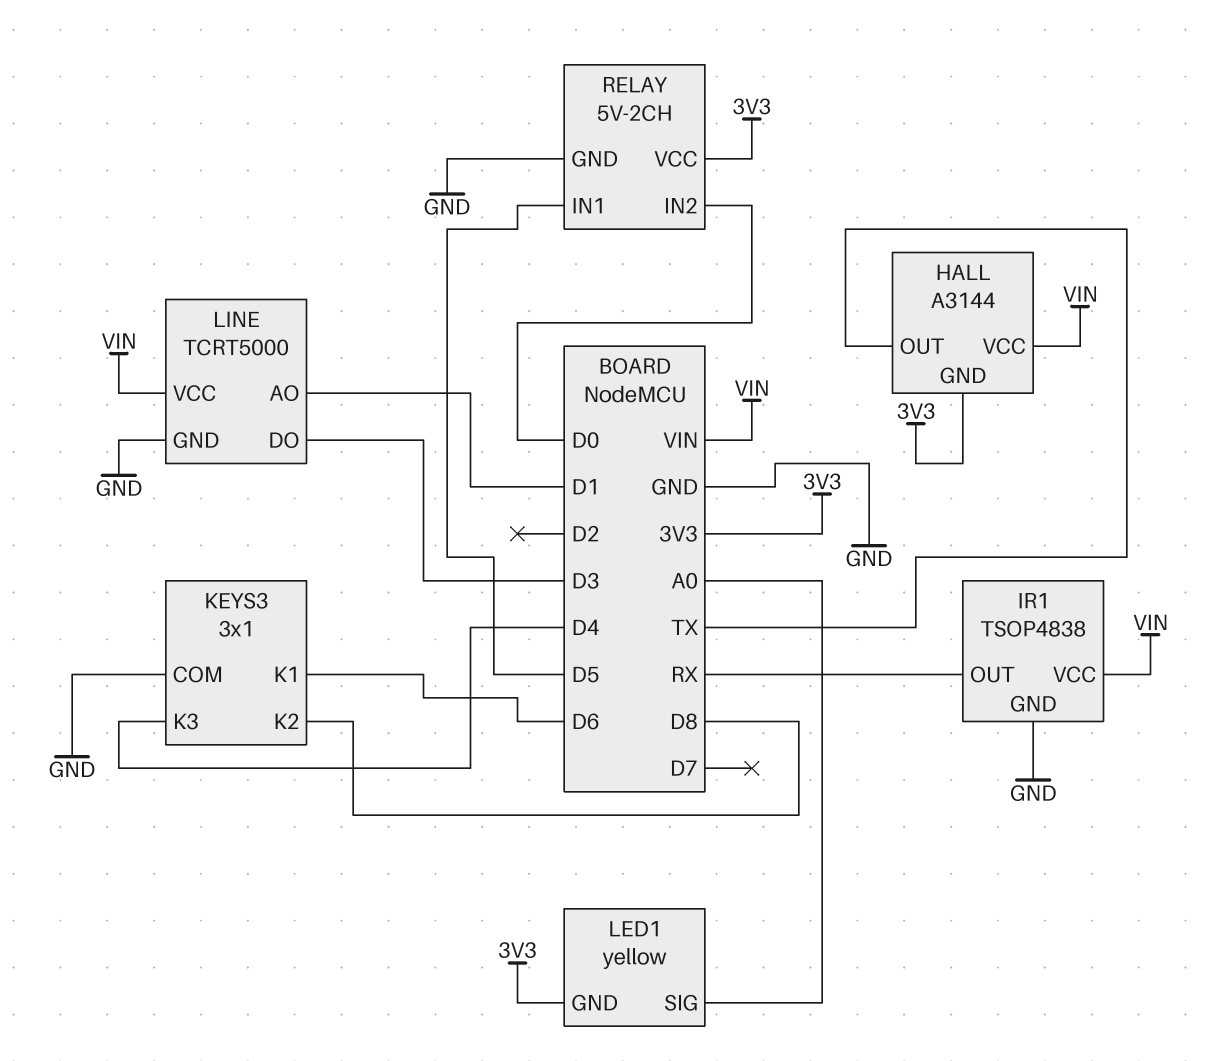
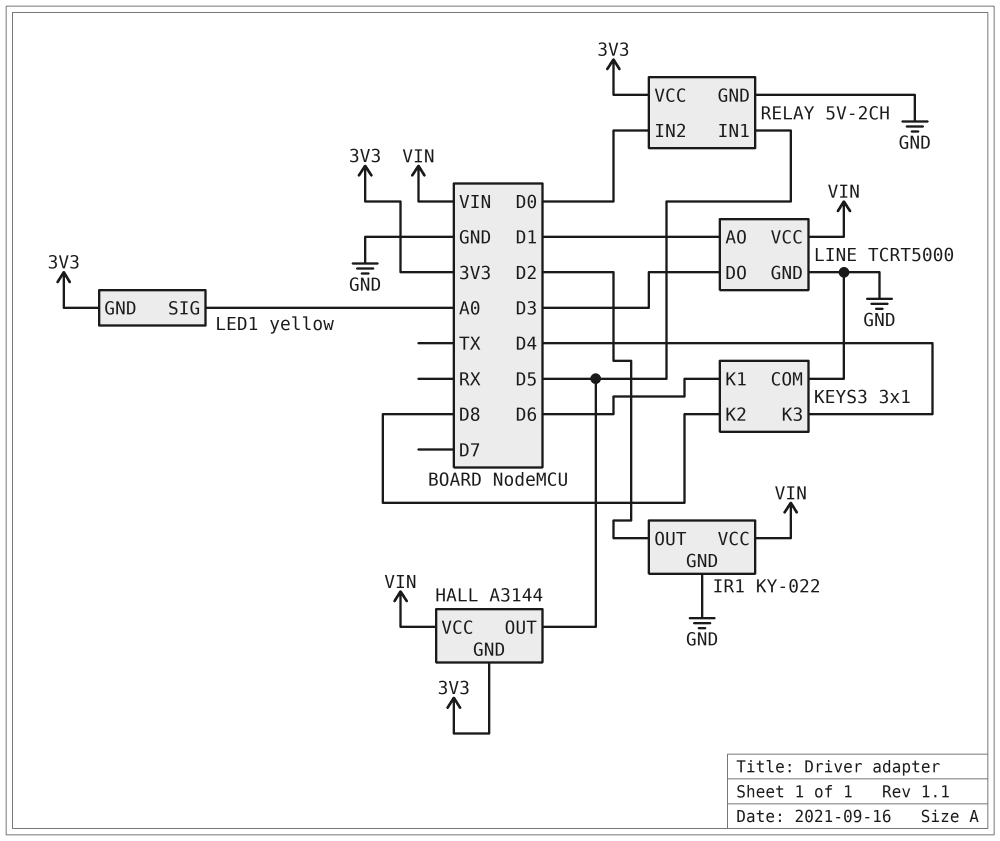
HALL pin OUT: TX -> D5
IR1: TSOP4838 -> KY-022
IR1 pin OUT: RX -> D2

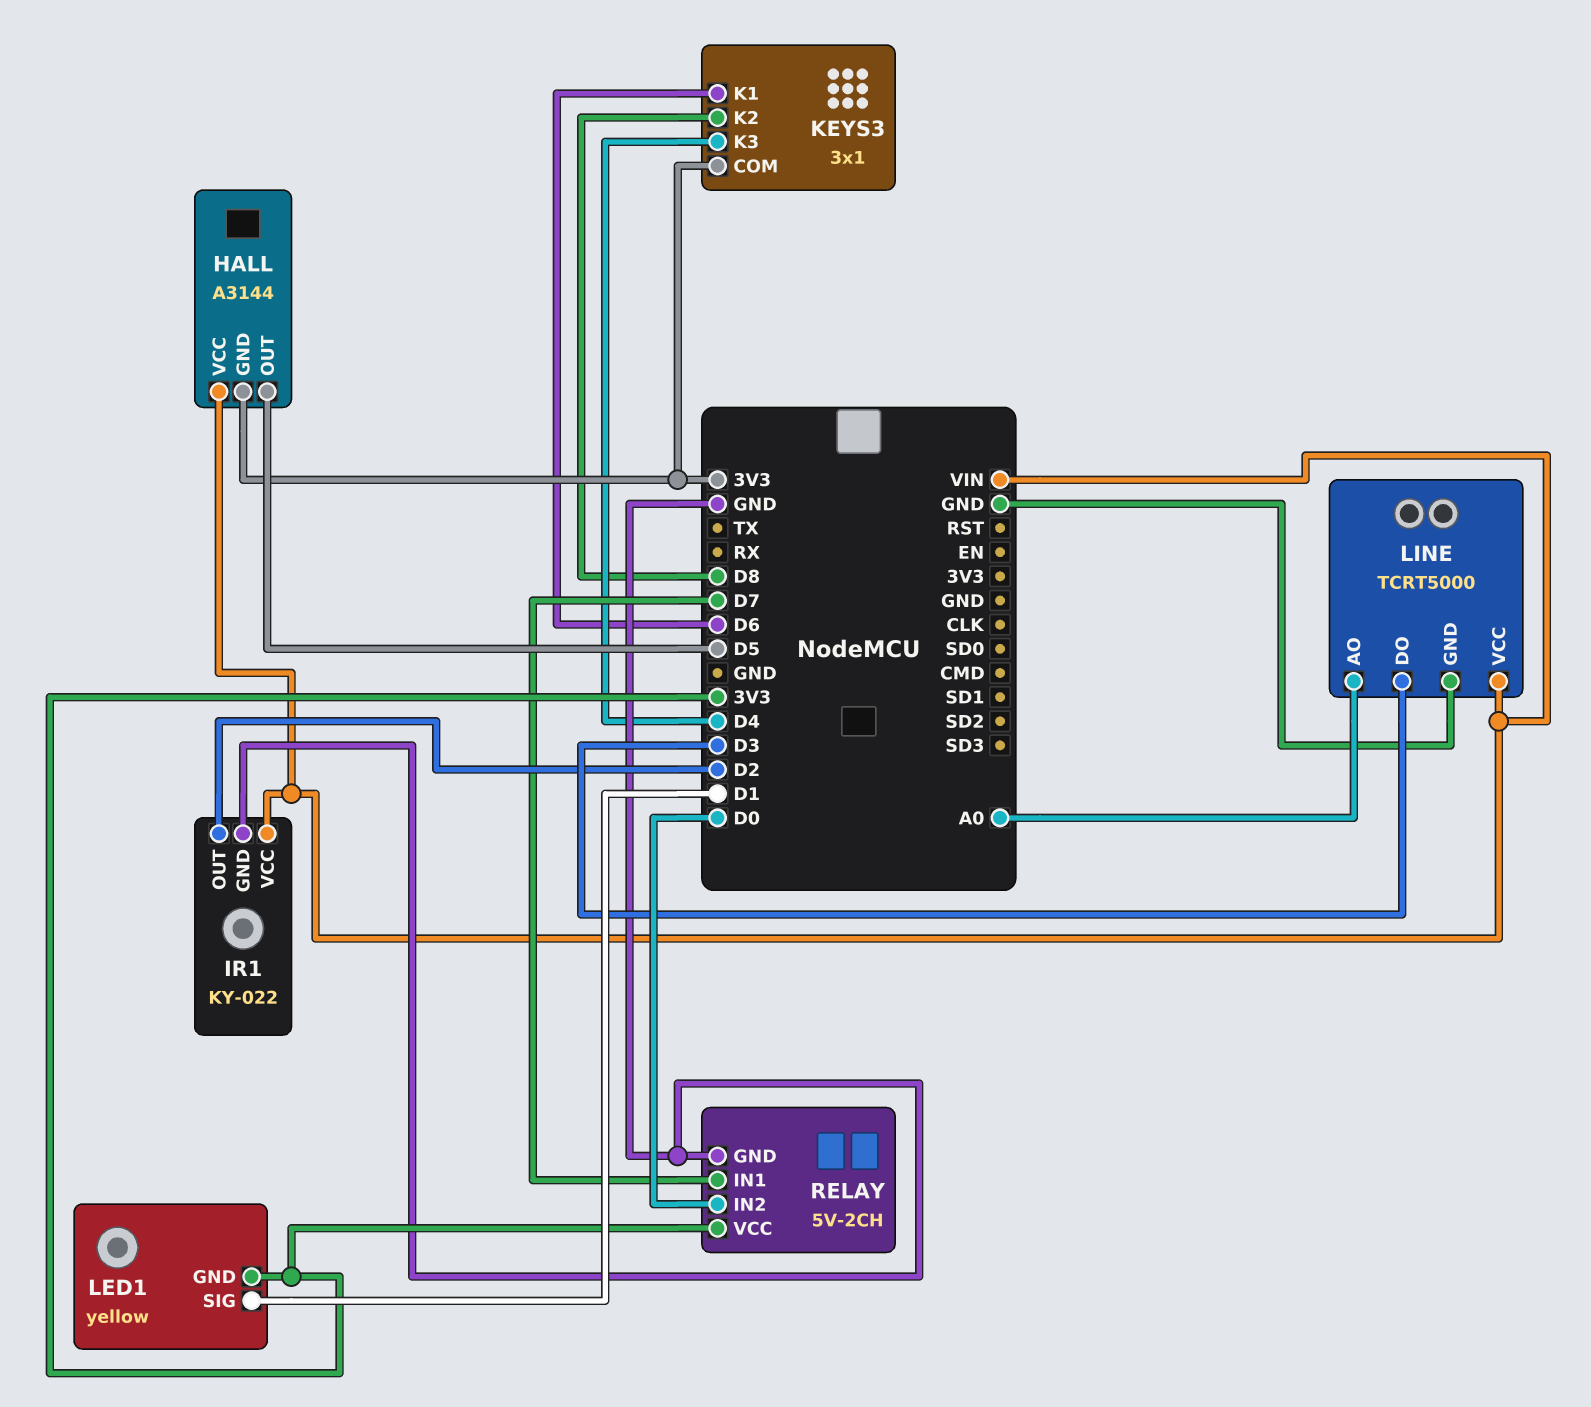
KEYS3 pin COM: GND -> 3V3
LED1 pin SIG: A0 -> D1
LINE pin AO: D1 -> A0
RELAY pin IN1: D5 -> D7

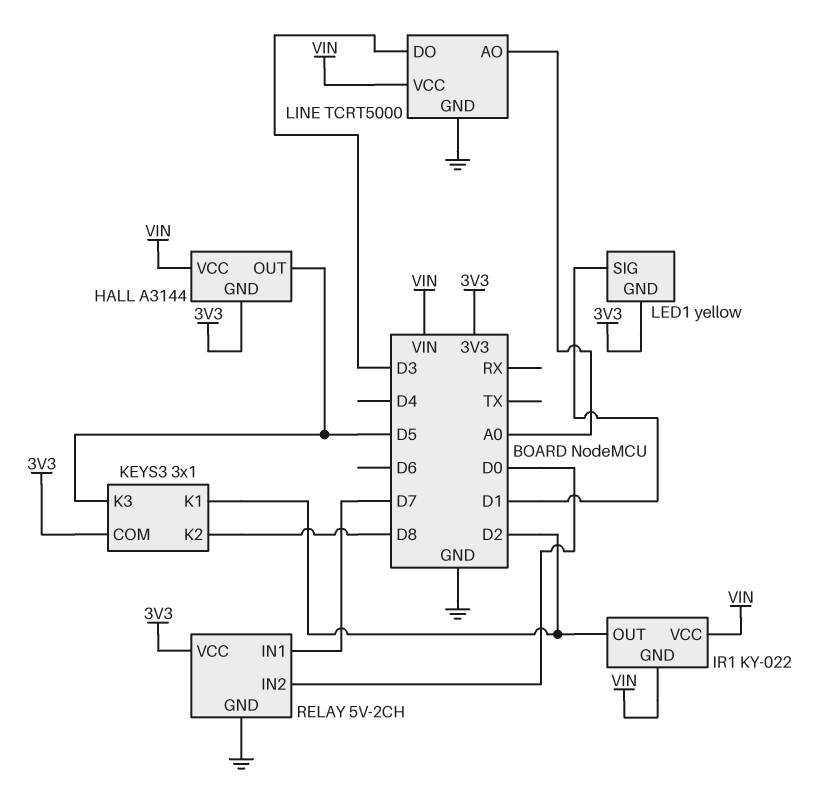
IR1 pin GND: GND -> VIN
KEYS3 pin K1: D6 -> D2
KEYS3 pin K3: D4 -> D5

